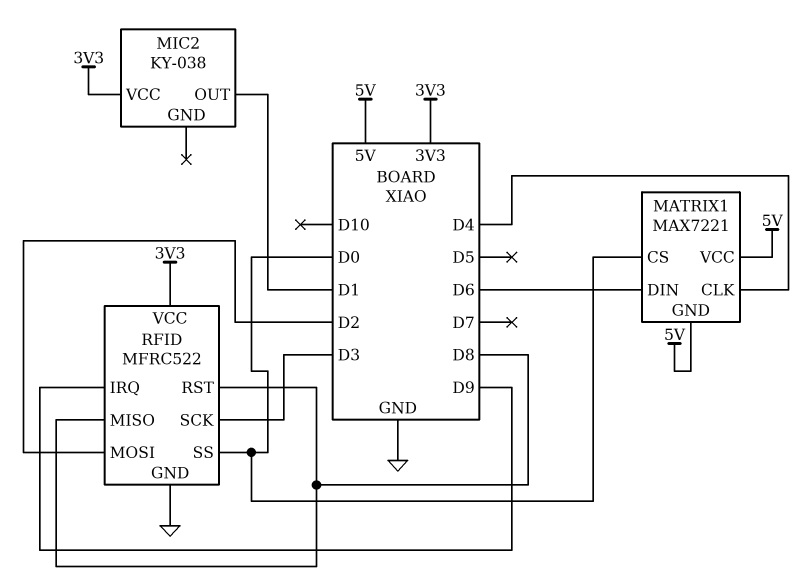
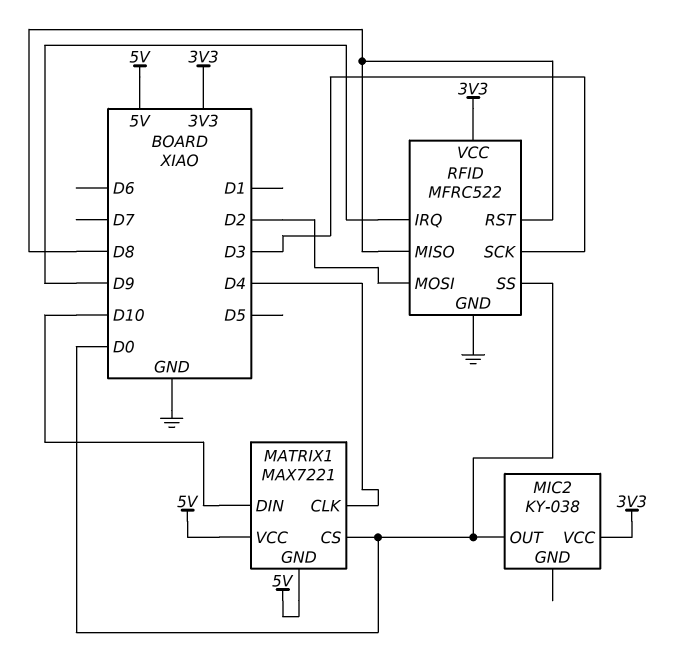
MATRIX1 pin DIN: D6 -> D10
MIC2 pin OUT: D1 -> D0

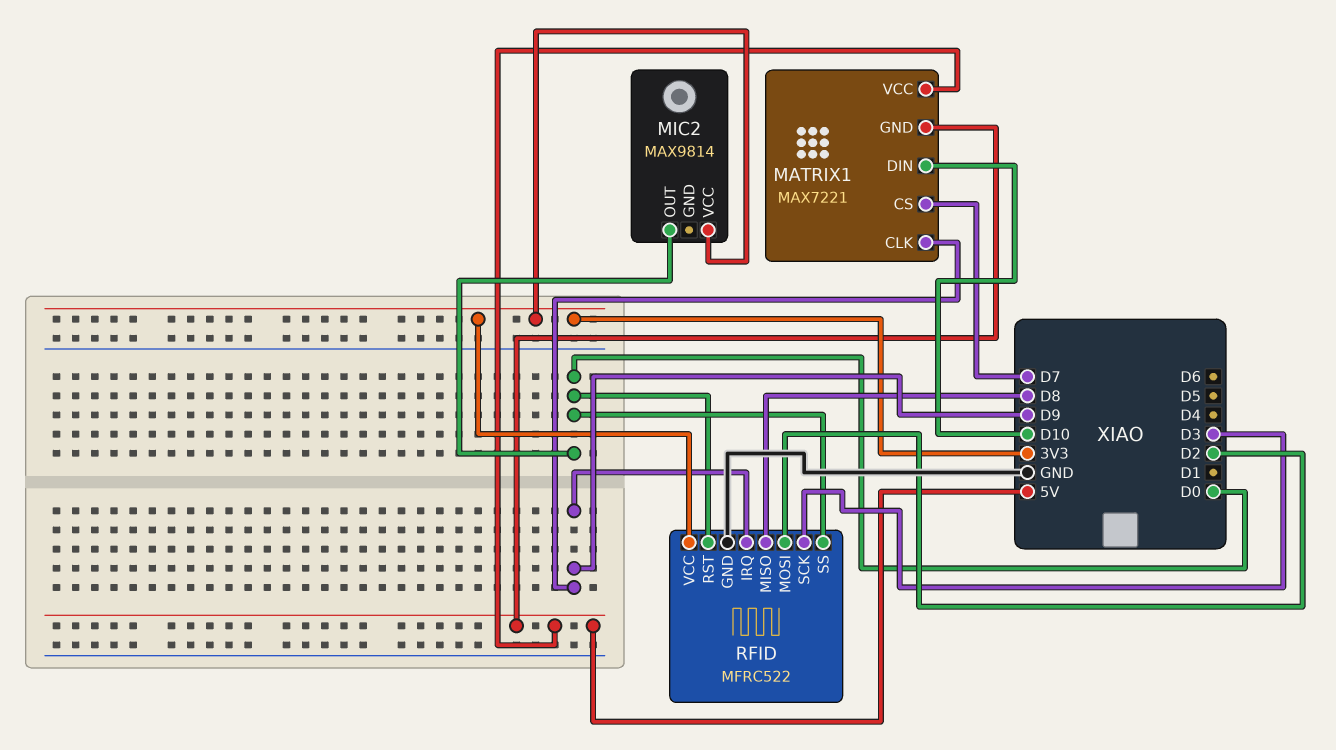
MATRIX1 pin CLK: D4 -> D9
MATRIX1 pin CS: D0 -> D7
MIC2: KY-038 -> MAX9814
RFID pin RST: D8 -> D0

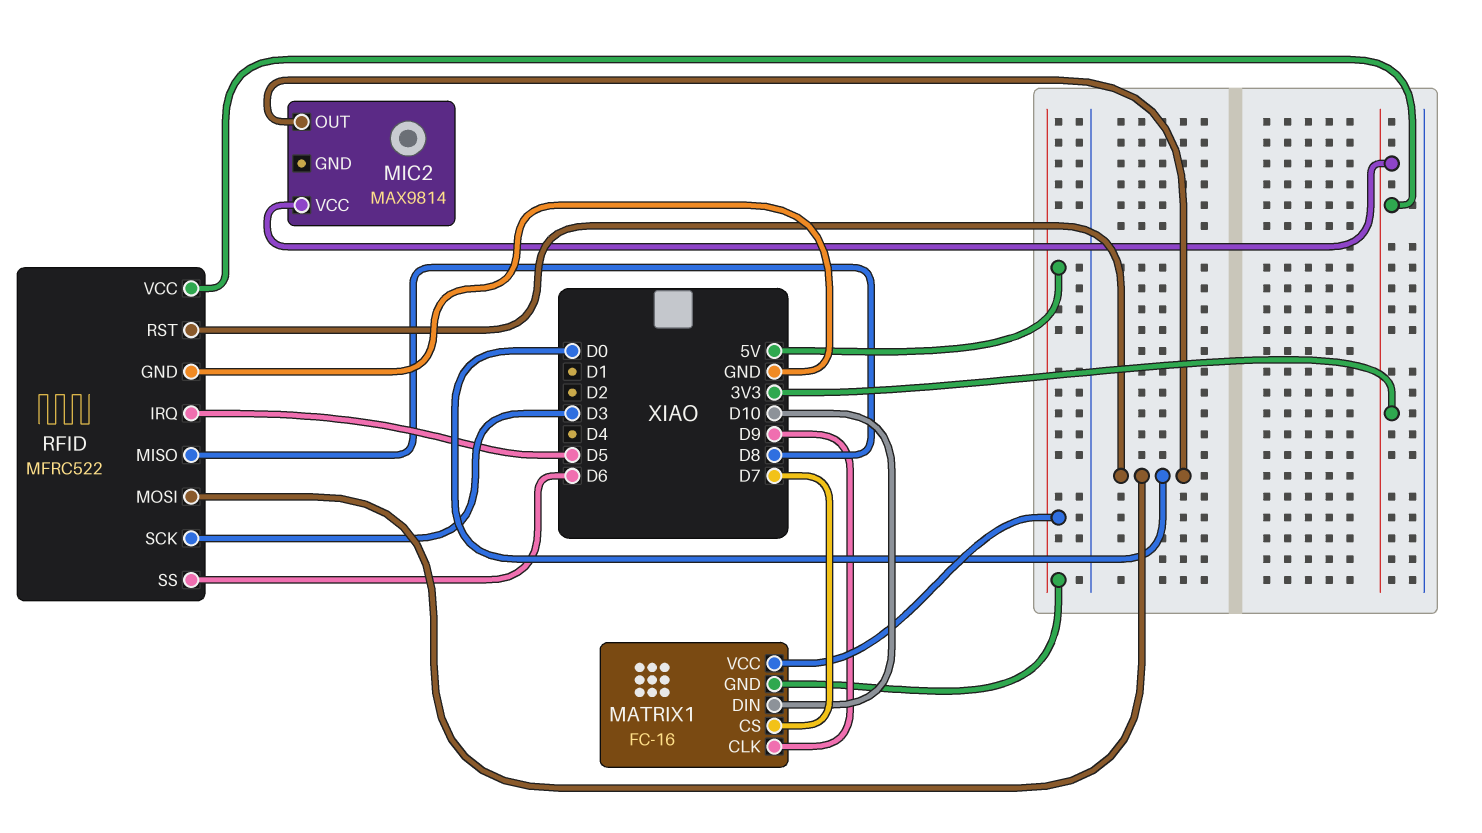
MATRIX1: MAX7221 -> FC-16
RFID pin IRQ: D9 -> D5
RFID pin MOSI: D2 -> D0
RFID pin SS: D0 -> D6

